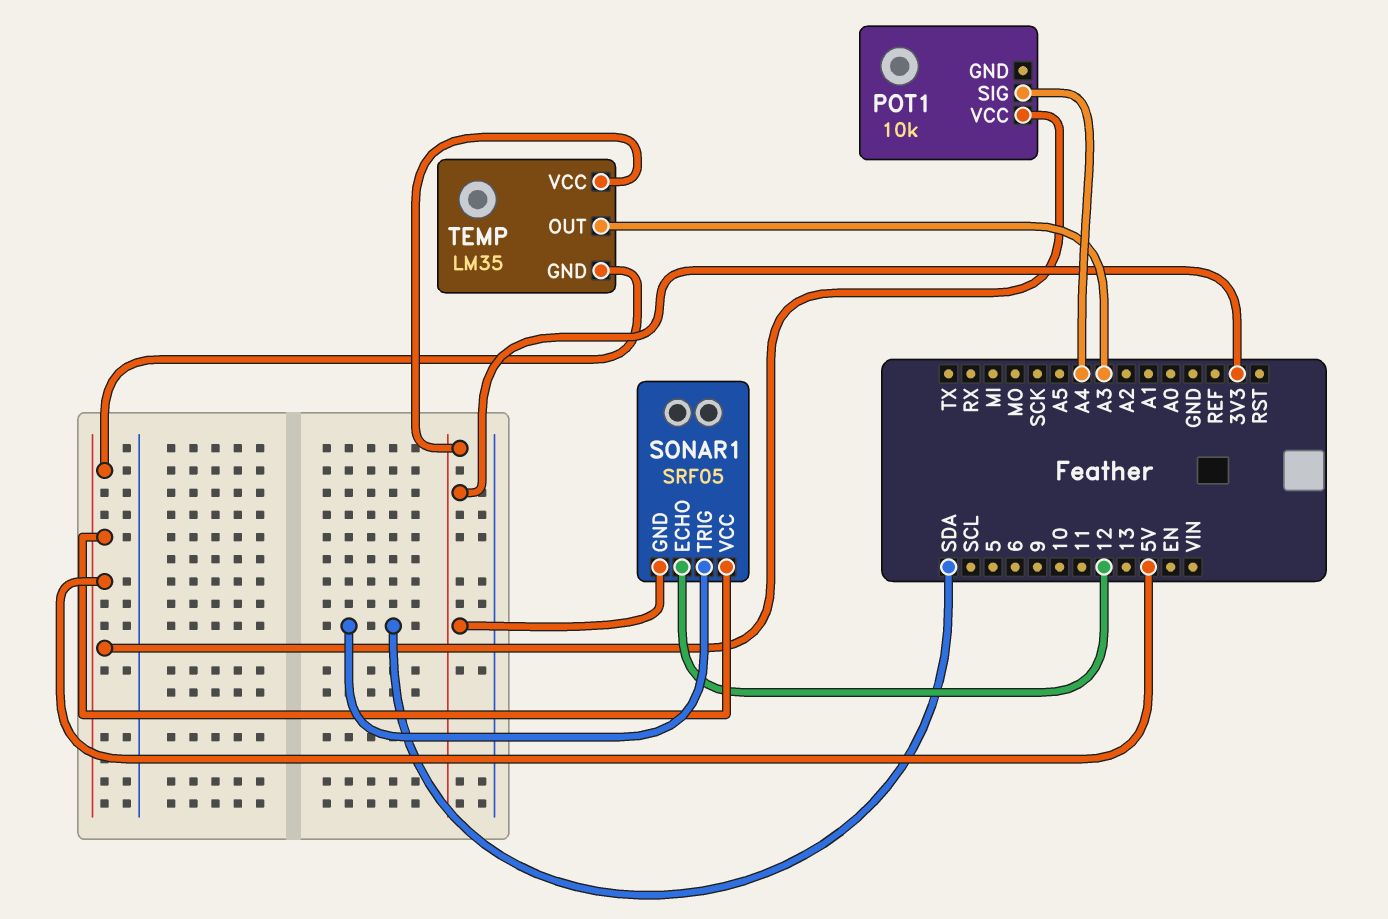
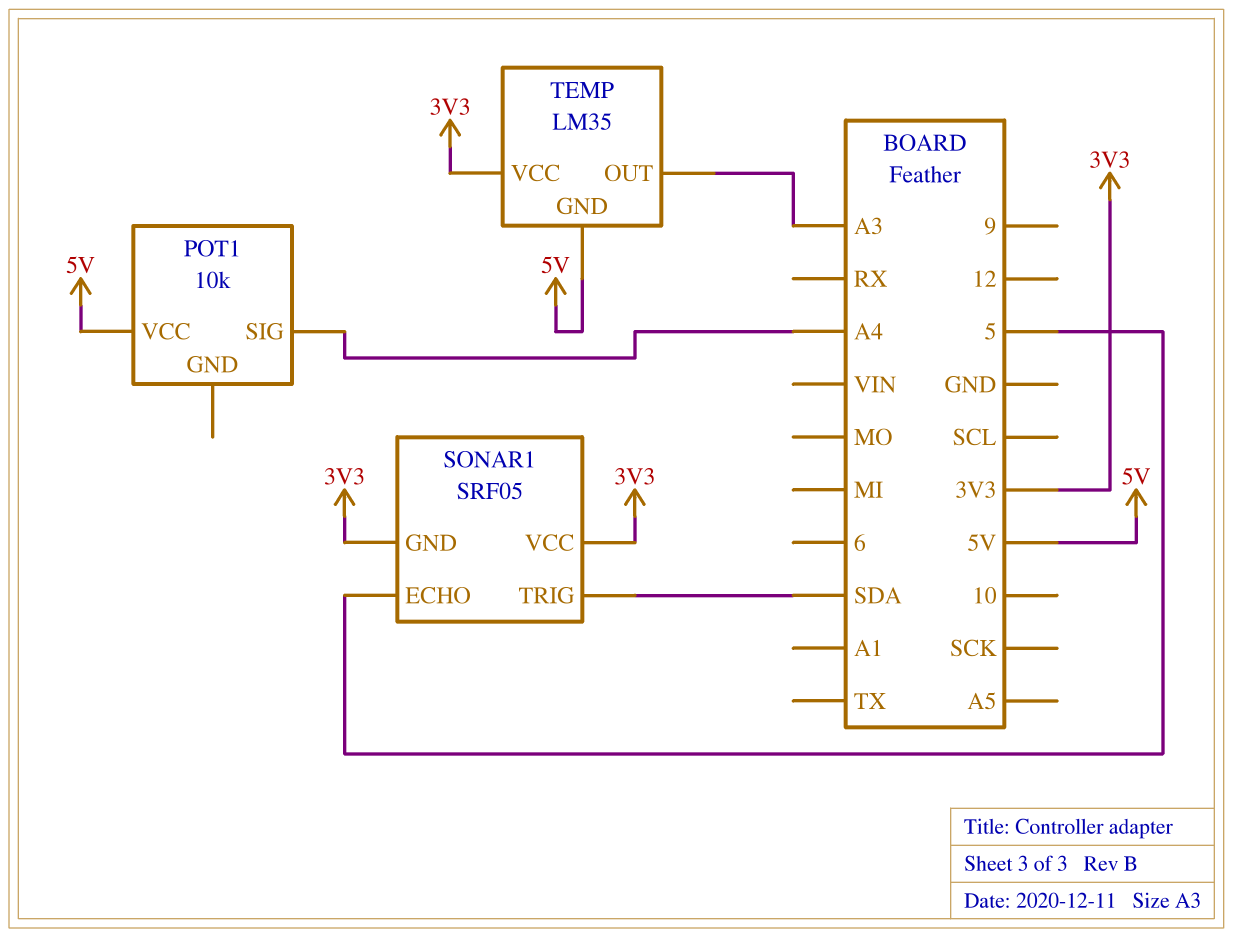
SONAR1 pin ECHO: 12 -> 5
SONAR1 pin VCC: 5V -> 3V3

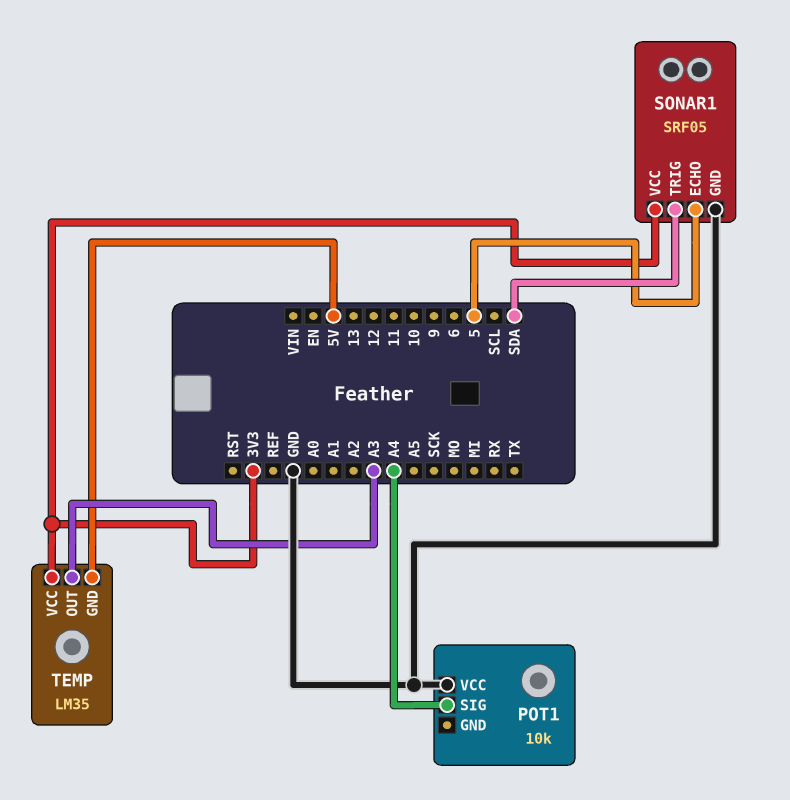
POT1 pin VCC: 5V -> GND
SONAR1 pin GND: 3V3 -> GND

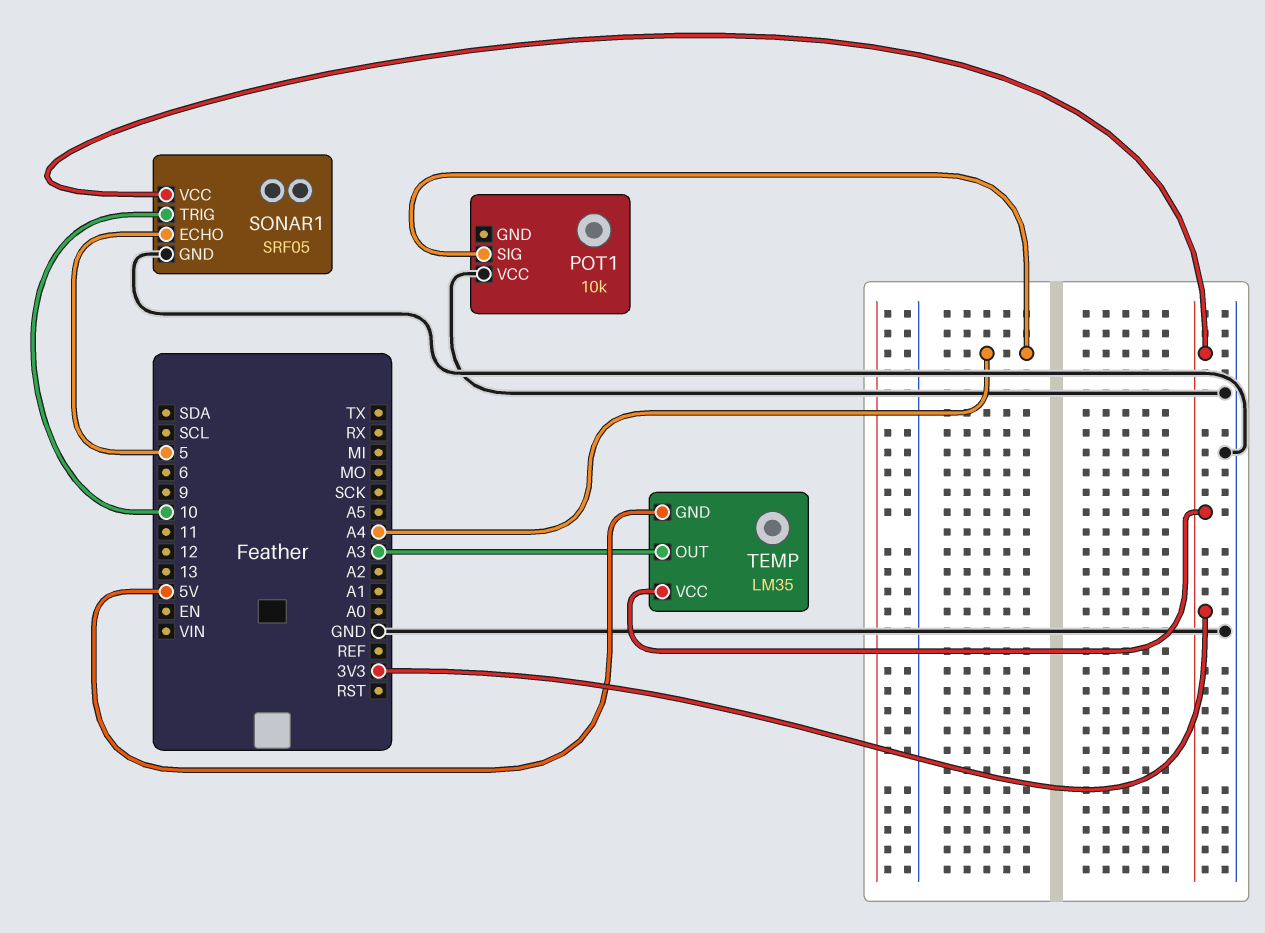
SONAR1 pin TRIG: SDA -> 10

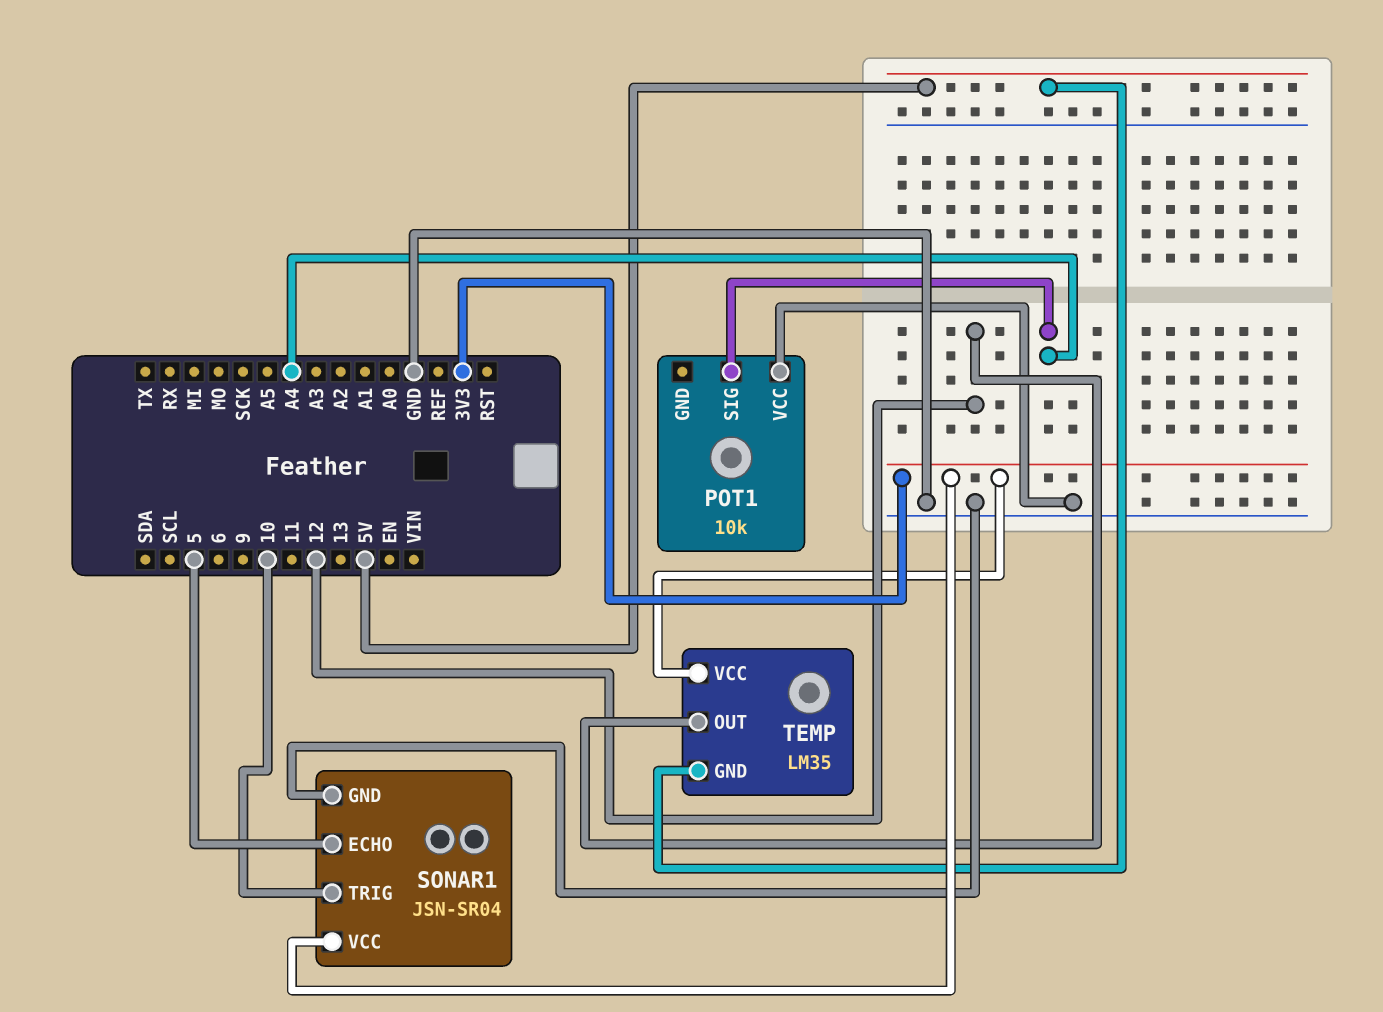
SONAR1: SRF05 -> JSN-SR04
TEMP pin OUT: A3 -> 12

